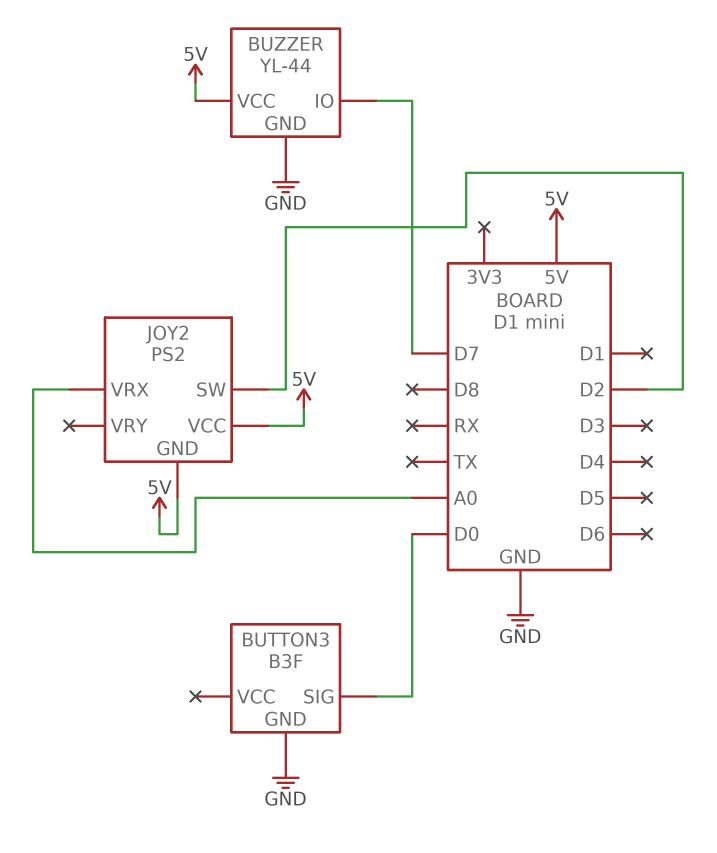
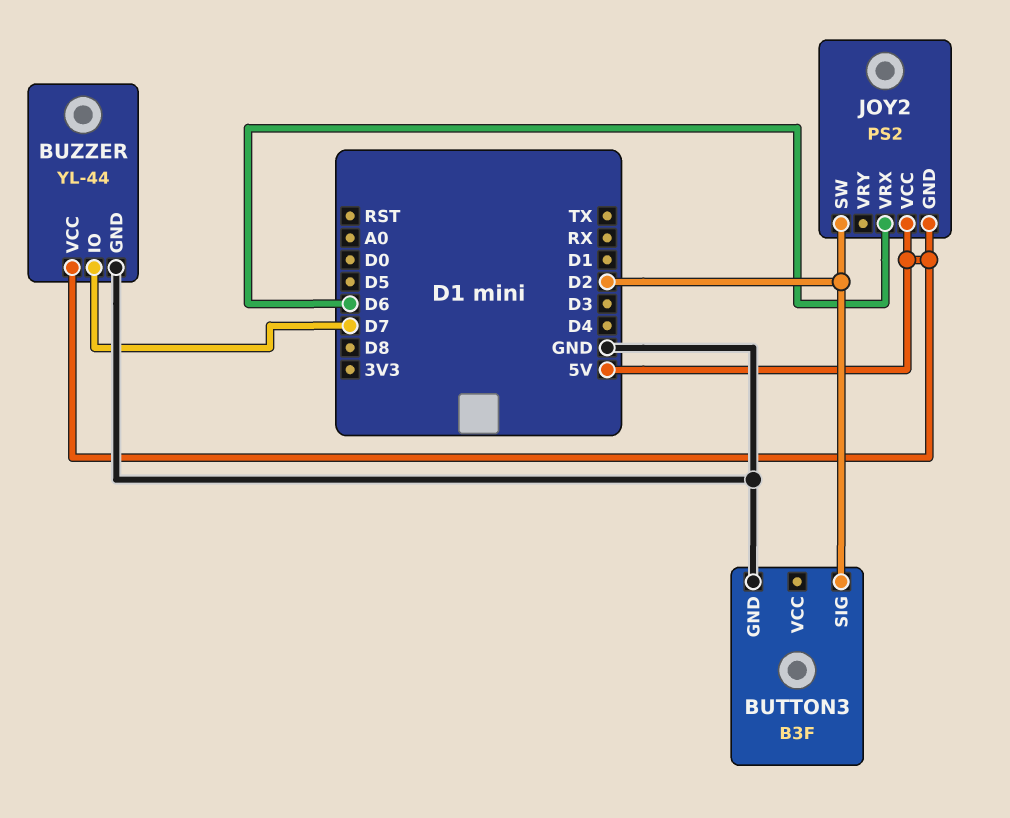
BUTTON3 pin SIG: D0 -> D2
JOY2 pin VRX: A0 -> D6

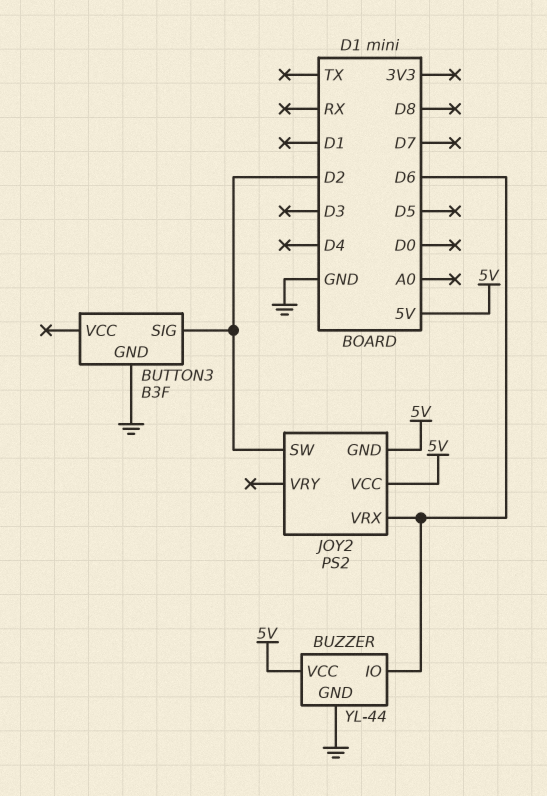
BUZZER pin IO: D7 -> D6

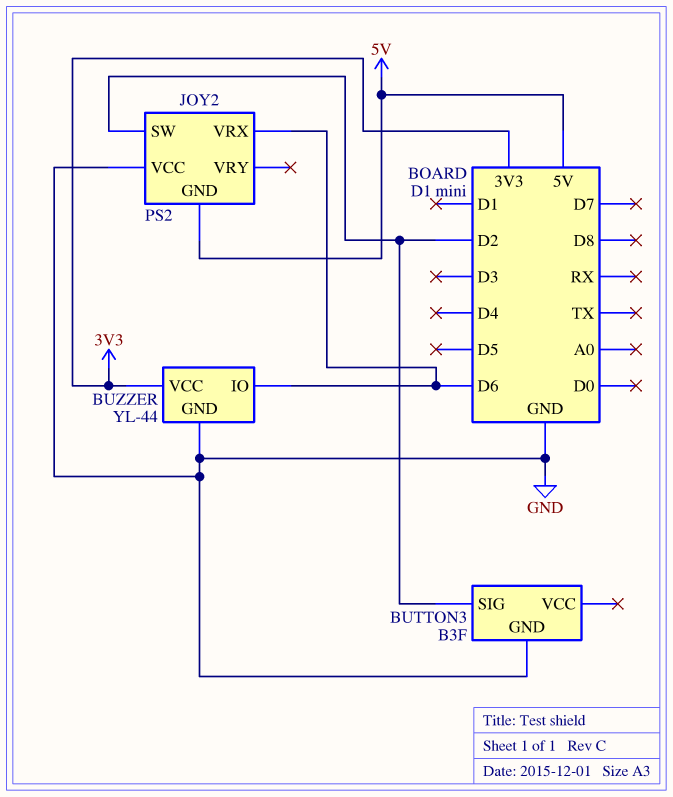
BUZZER pin VCC: 5V -> 3V3
JOY2 pin VCC: 5V -> GND

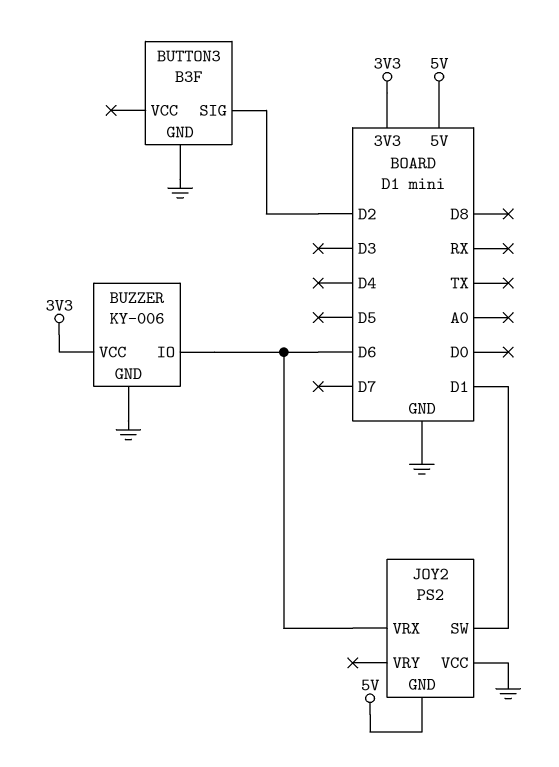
BUZZER: YL-44 -> KY-006
JOY2 pin SW: D2 -> D1

